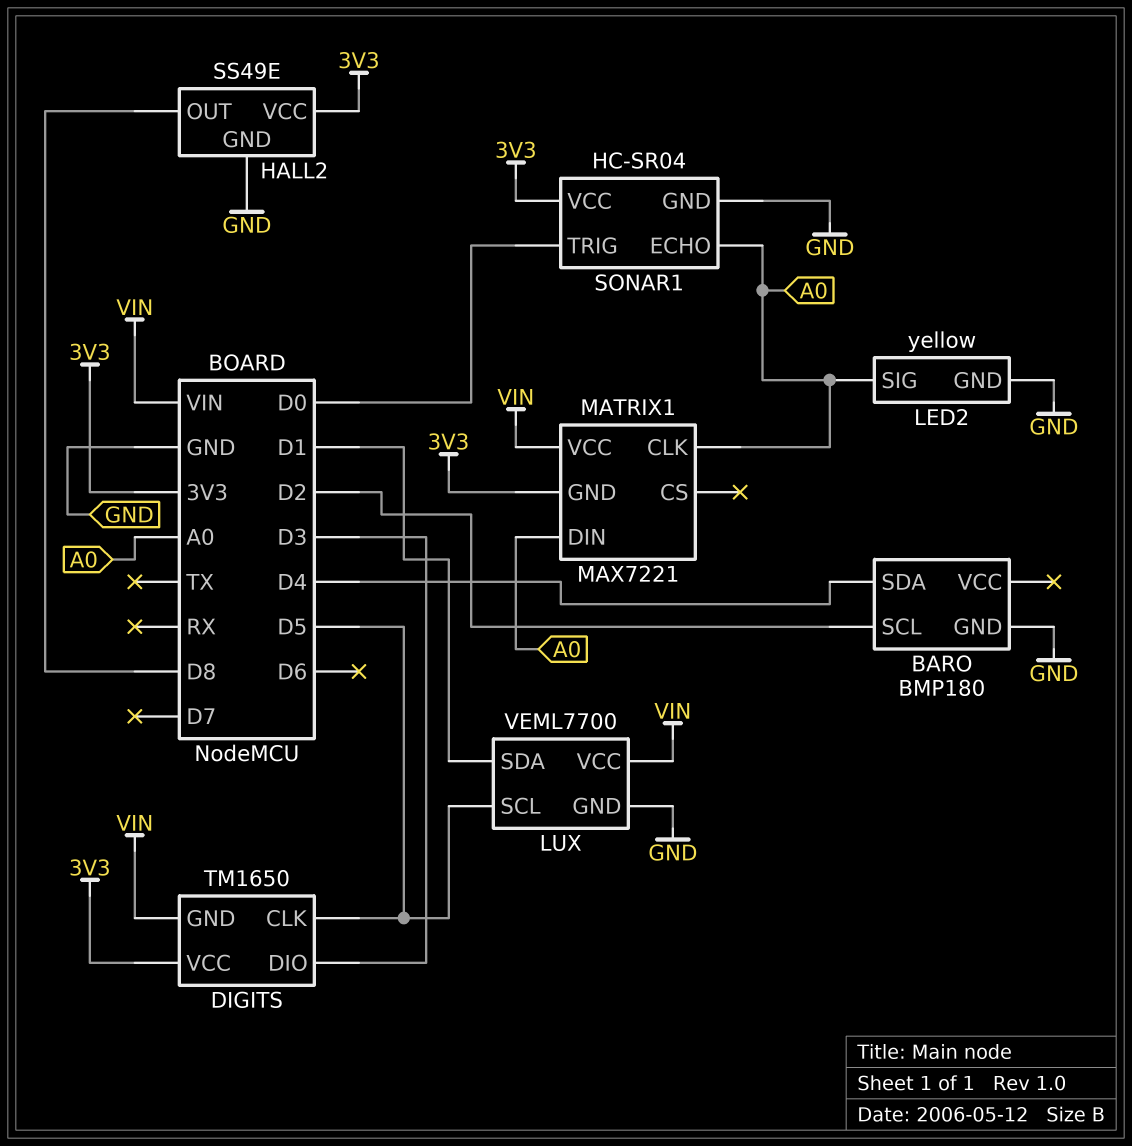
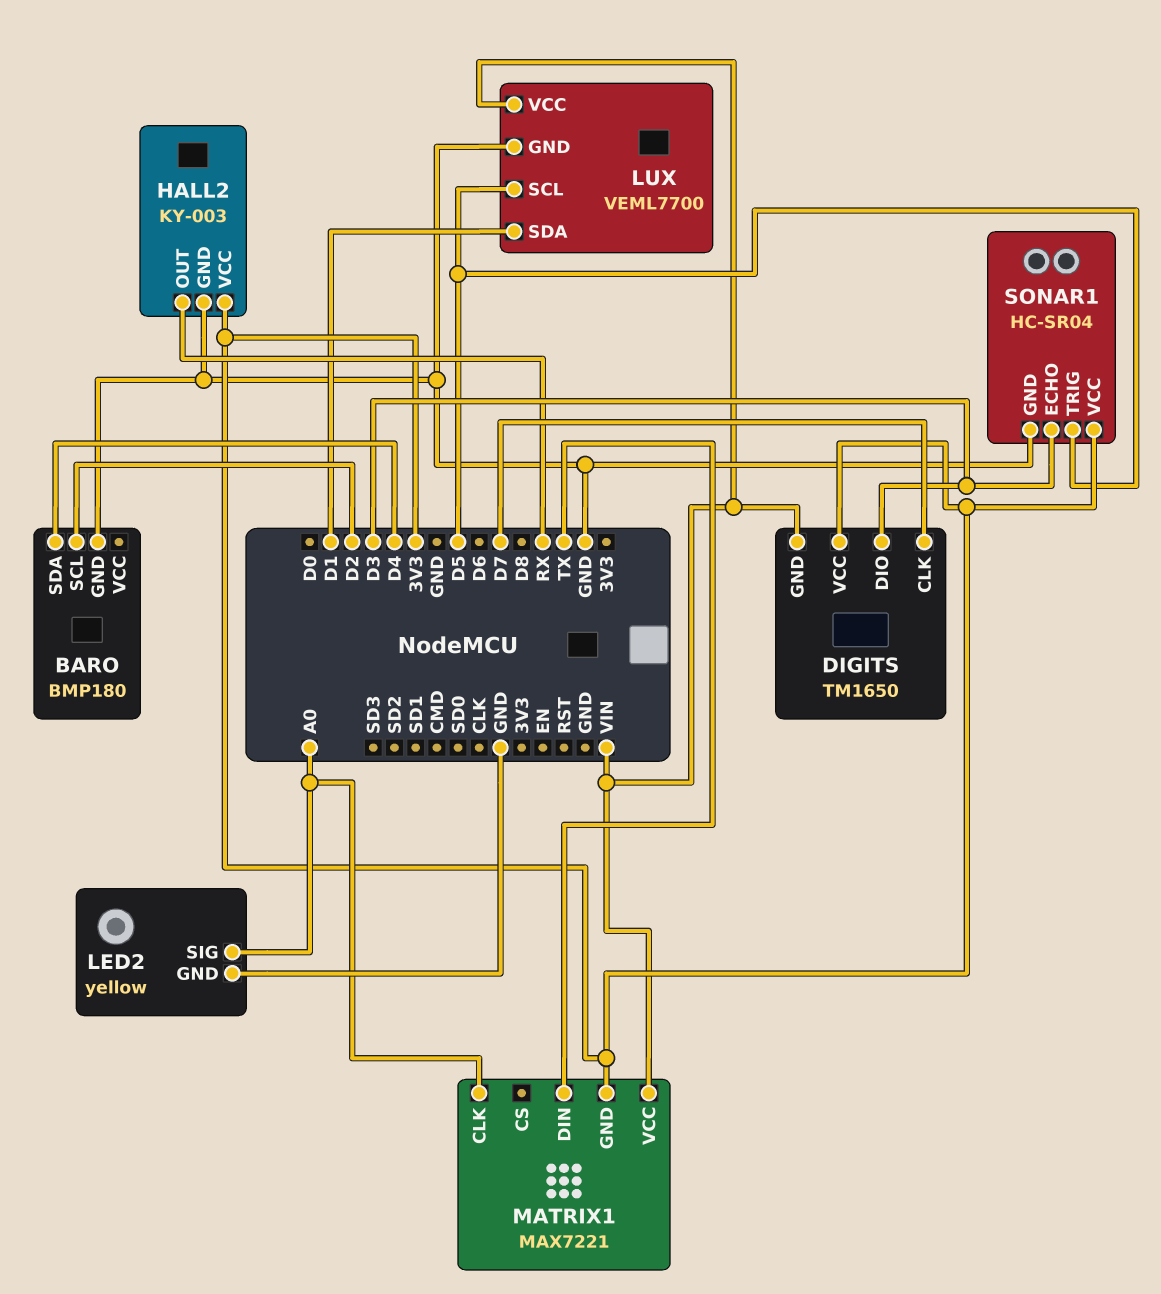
DIGITS pin CLK: D5 -> D7
HALL2: SS49E -> KY-003
HALL2 pin OUT: D8 -> RX
MATRIX1 pin DIN: A0 -> TX
SONAR1 pin ECHO: A0 -> D3
SONAR1 pin TRIG: D0 -> D5

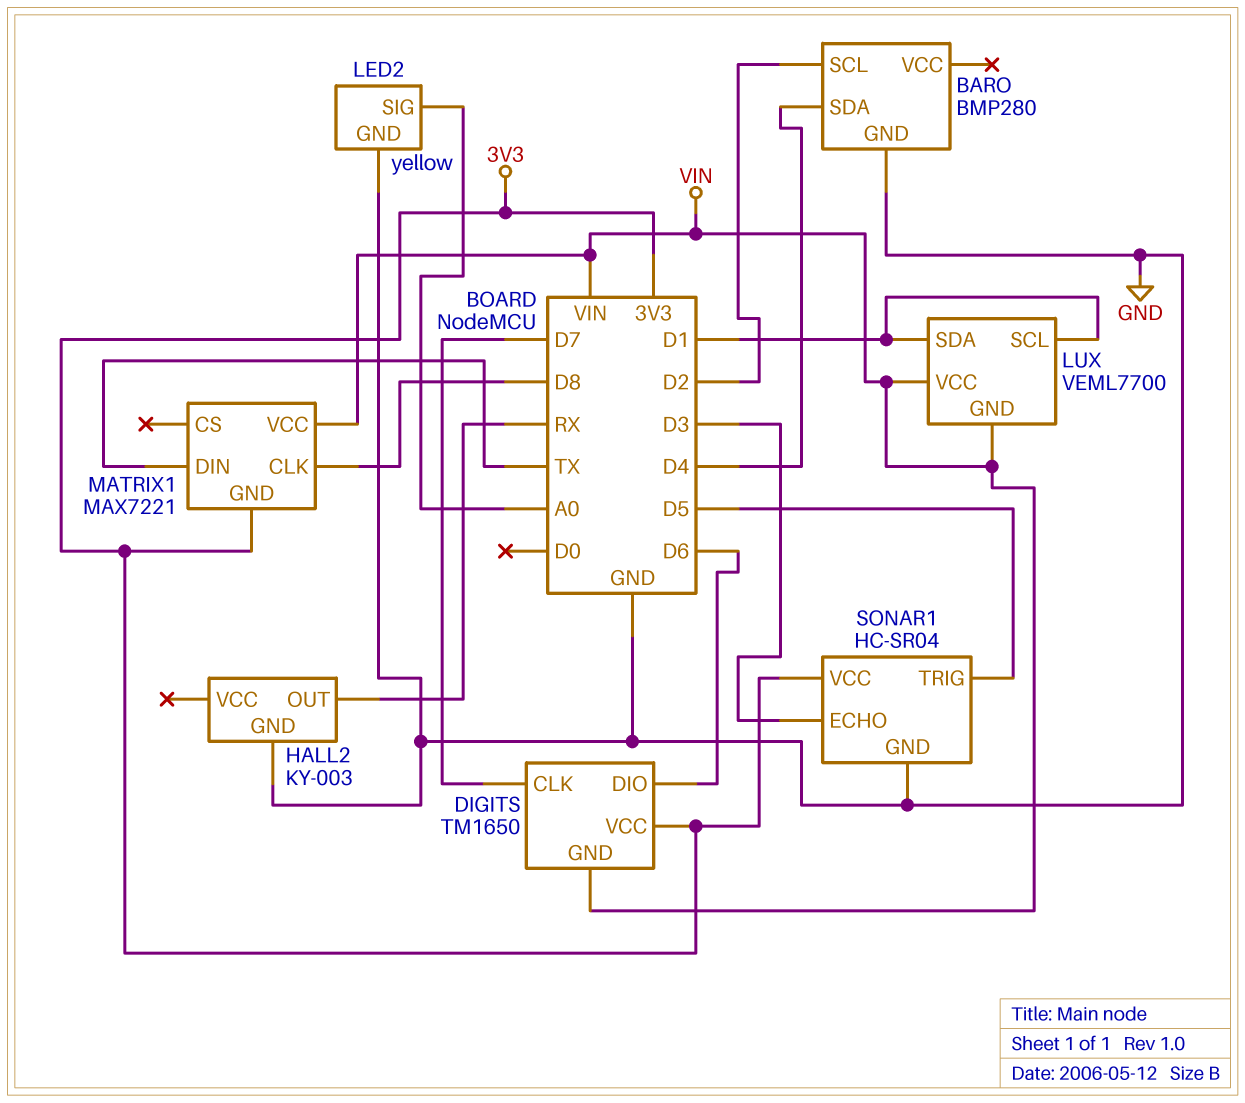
BARO: BMP180 -> BMP280
DIGITS pin DIO: D3 -> D6
HALL2 pin VCC: 3V3 -> none
LUX pin GND: GND -> VIN
LUX pin SCL: D5 -> D1
MATRIX1 pin CLK: A0 -> D8

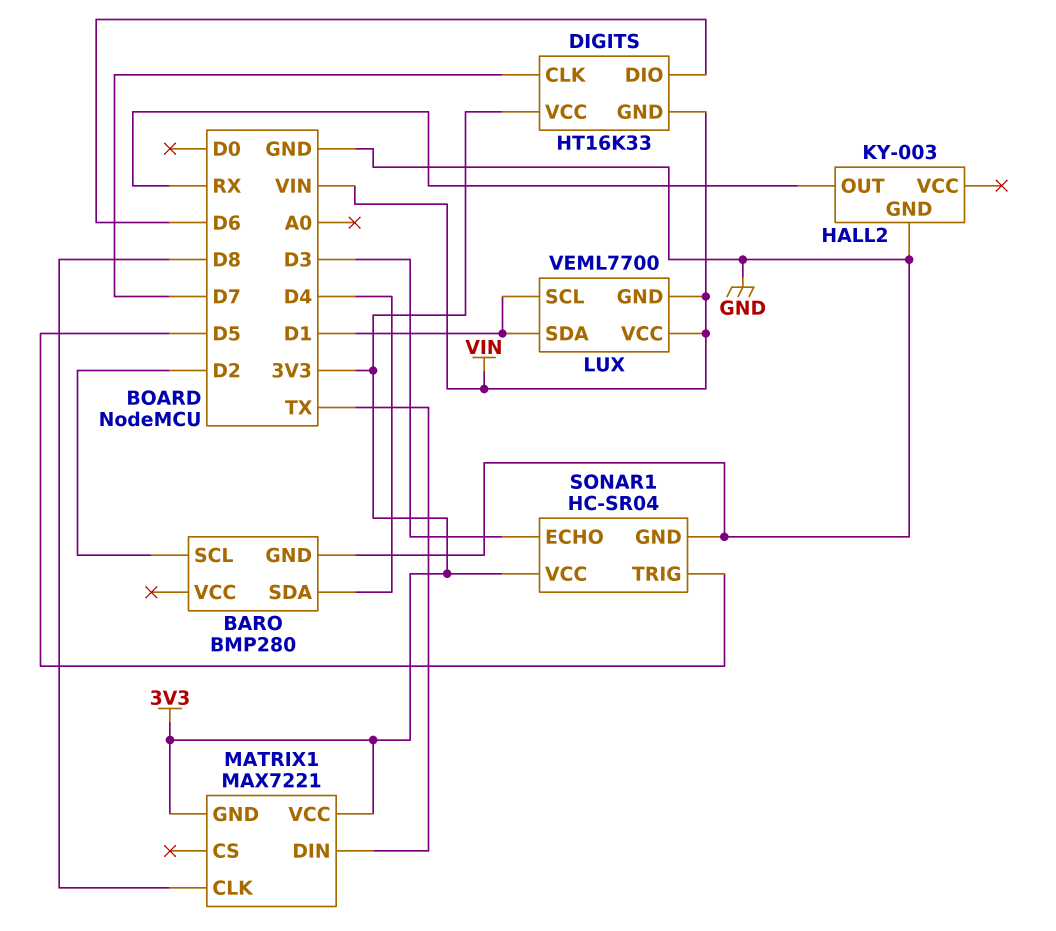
DIGITS: TM1650 -> HT16K33
LED2: yellow -> none
LED2 pin GND: GND -> none
LED2 pin SIG: A0 -> none
MATRIX1 pin VCC: VIN -> 3V3

